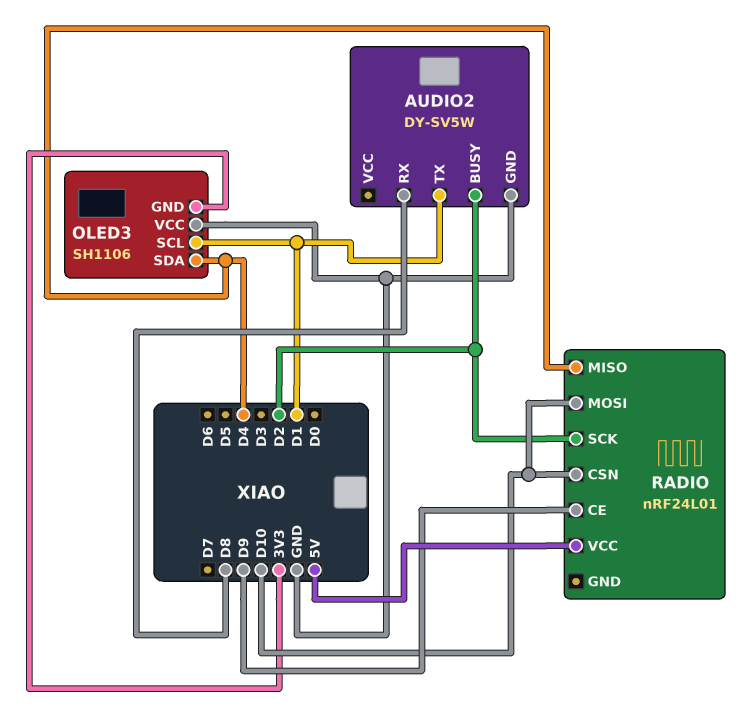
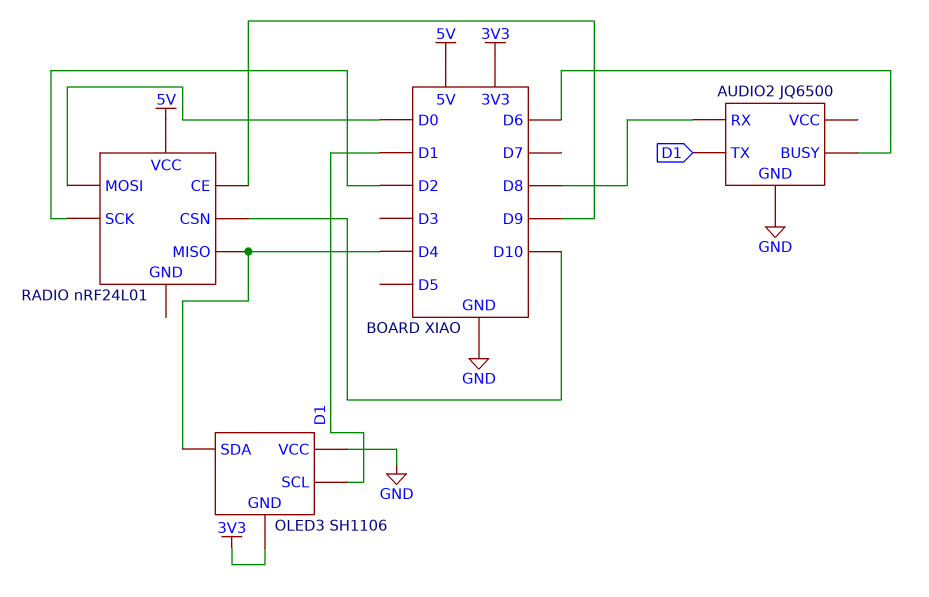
AUDIO2: DY-SV5W -> JQ6500
AUDIO2 pin BUSY: D2 -> D6
RADIO pin MOSI: D10 -> D0

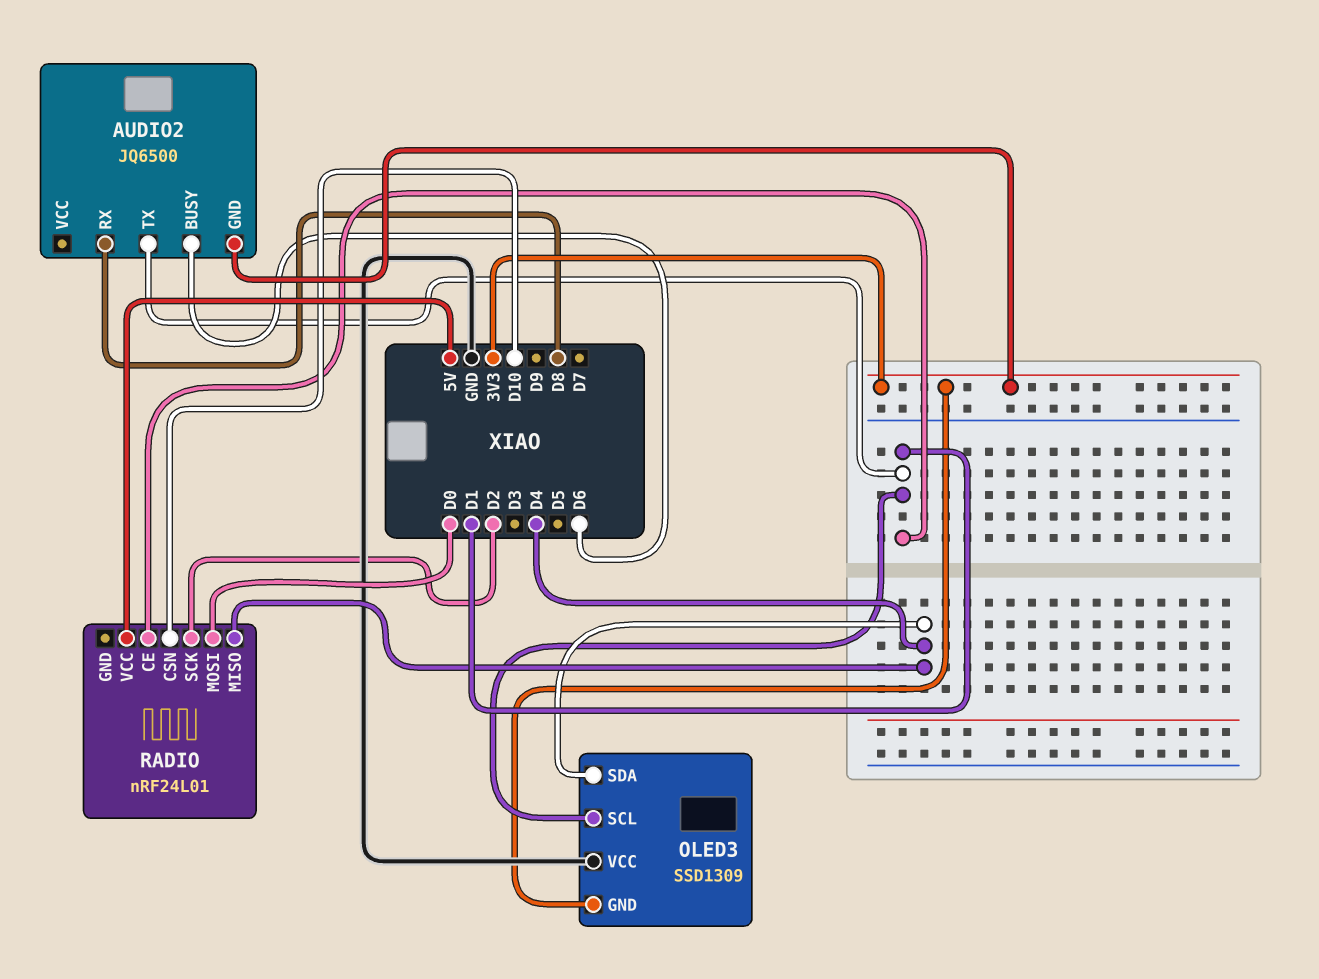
AUDIO2 pin GND: GND -> 3V3
OLED3: SH1106 -> SSD1309
RADIO pin CE: D9 -> D1

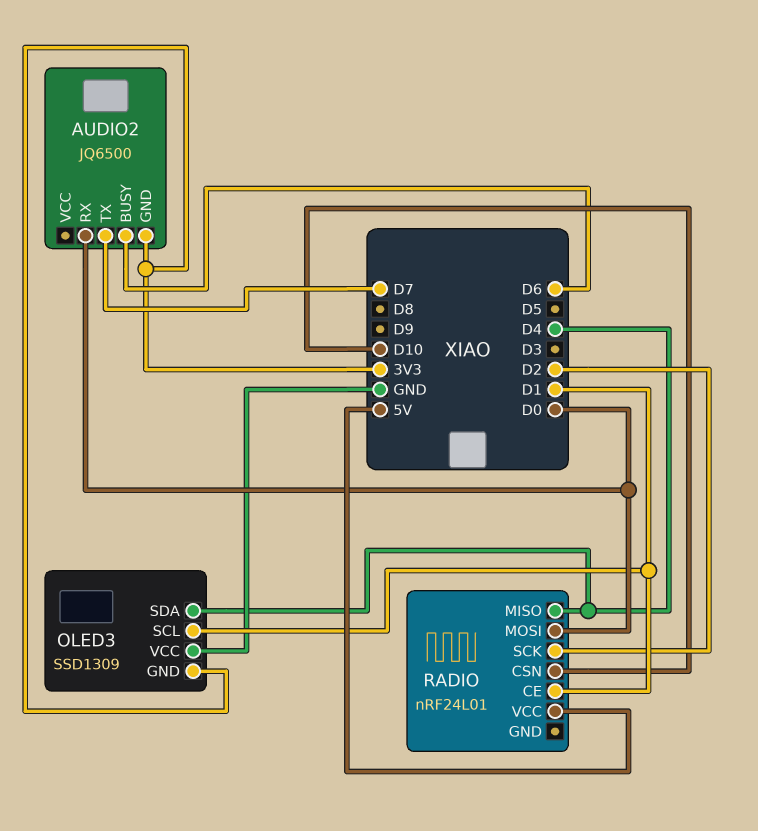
AUDIO2 pin RX: D8 -> D0
AUDIO2 pin TX: D1 -> D7

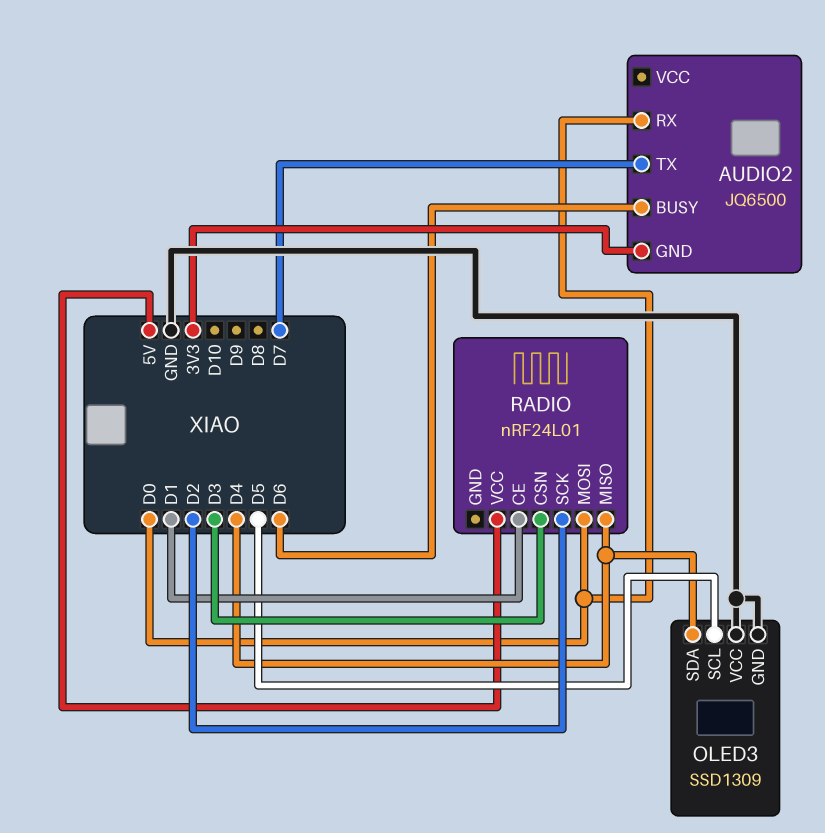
OLED3 pin GND: 3V3 -> GND
OLED3 pin SCL: D1 -> D5
RADIO pin CSN: D10 -> D3

